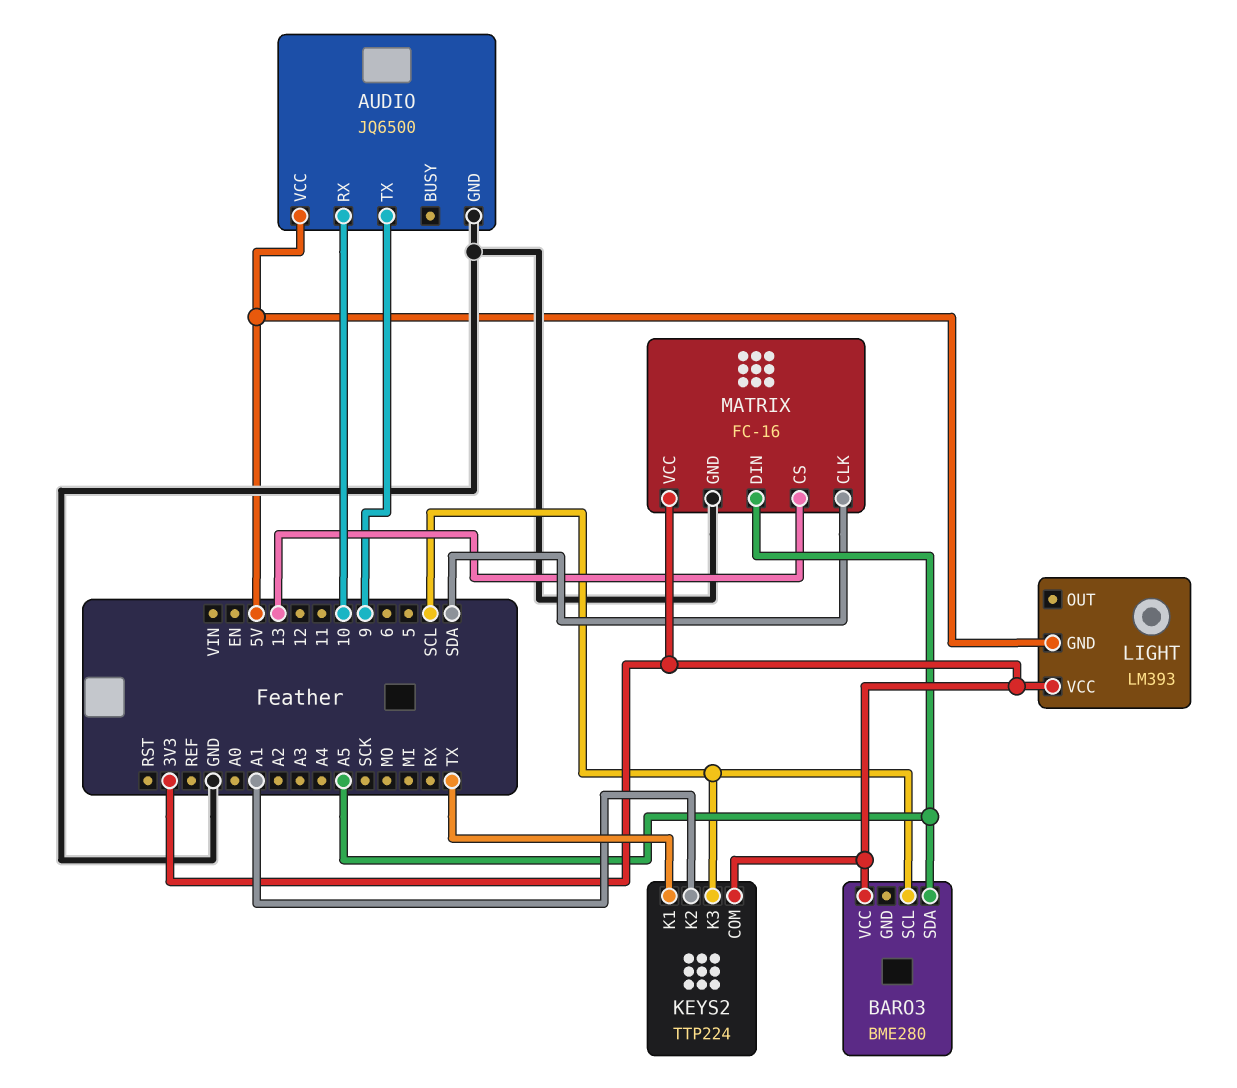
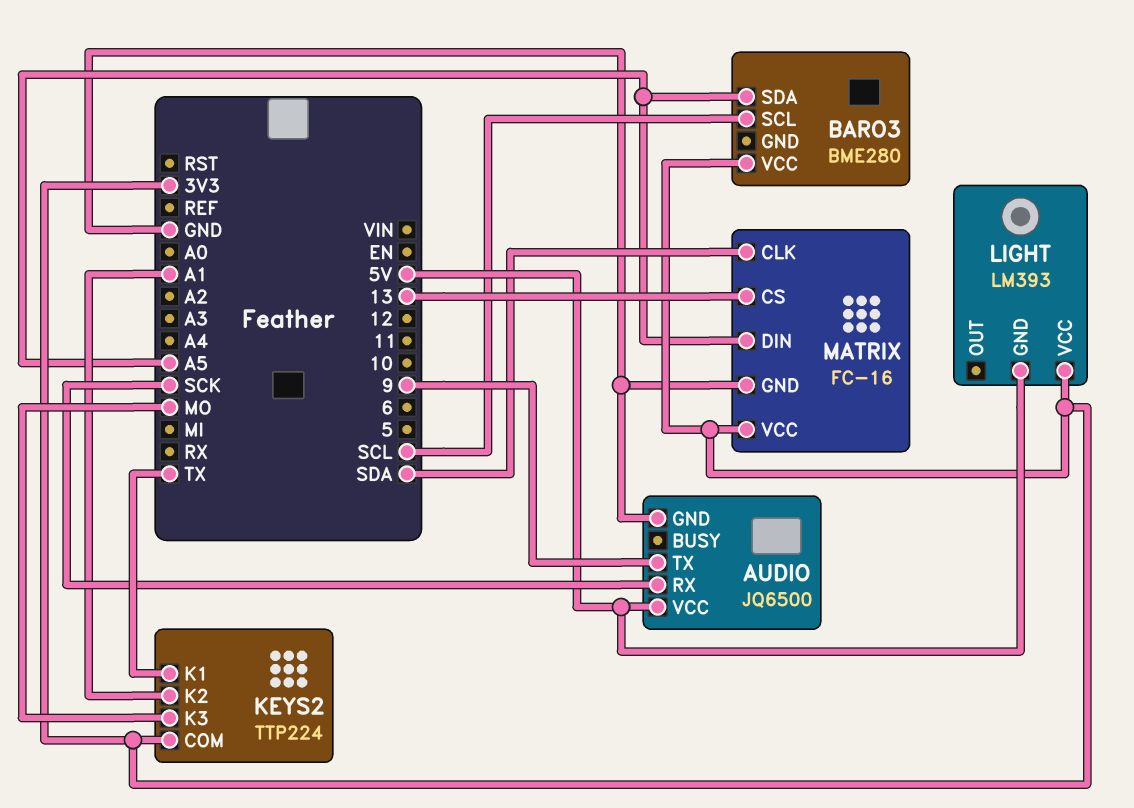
AUDIO pin RX: 10 -> SCK
KEYS2 pin K3: SCL -> MO

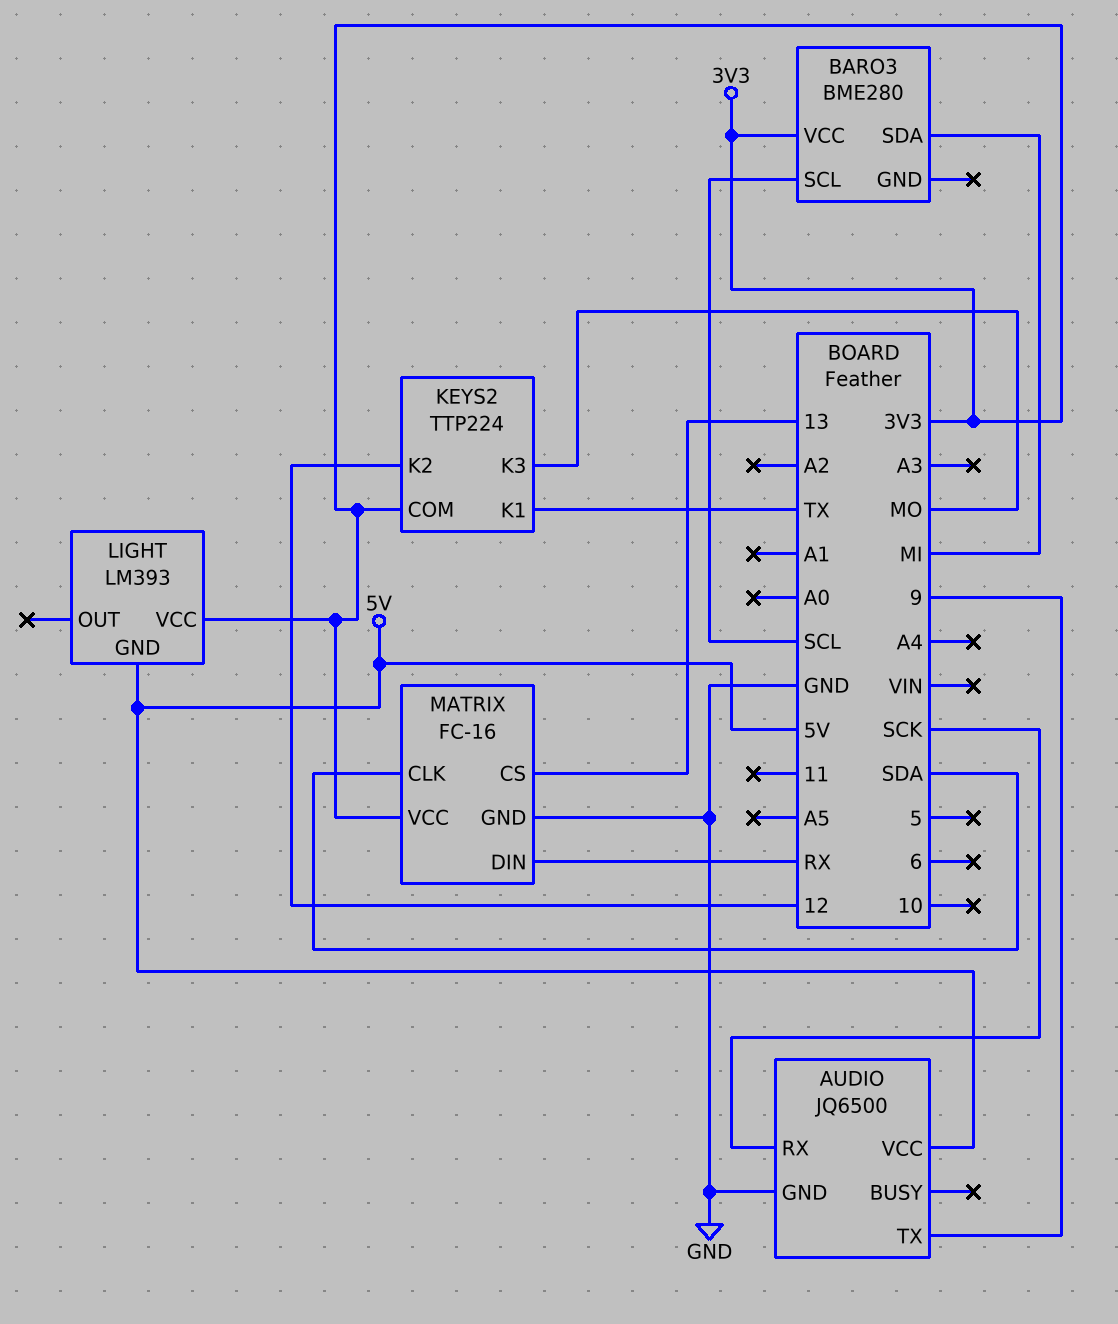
BARO3 pin SDA: A5 -> MI
KEYS2 pin K2: A1 -> 12
MATRIX pin DIN: A5 -> RX

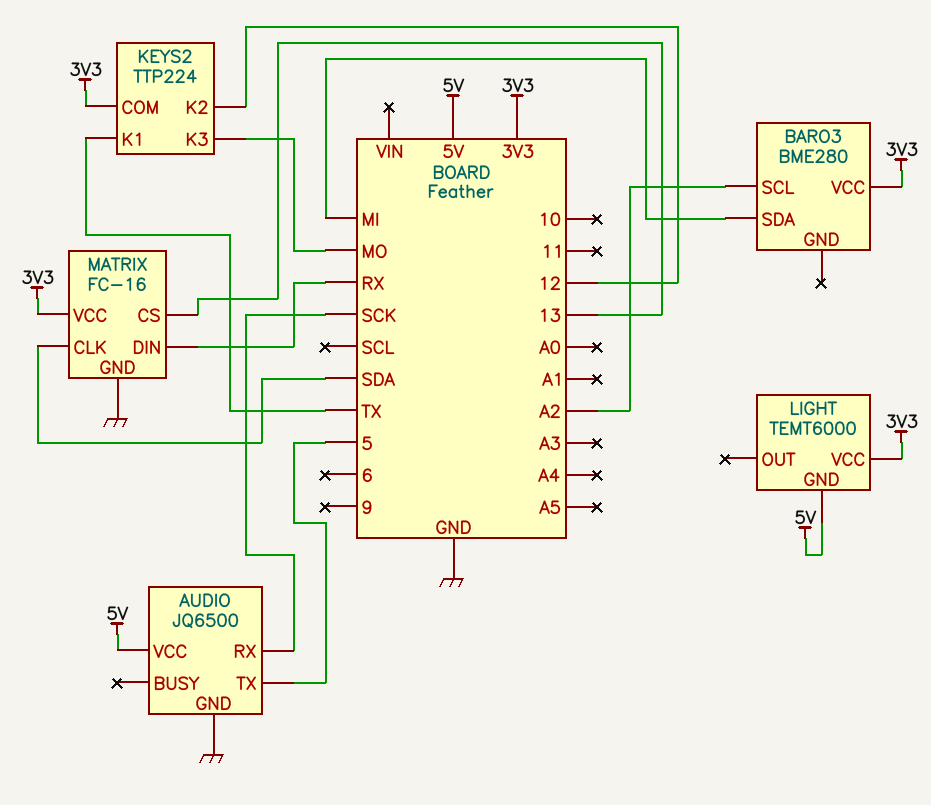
AUDIO pin TX: 9 -> 5
BARO3 pin SCL: SCL -> A2
LIGHT: LM393 -> TEMT6000

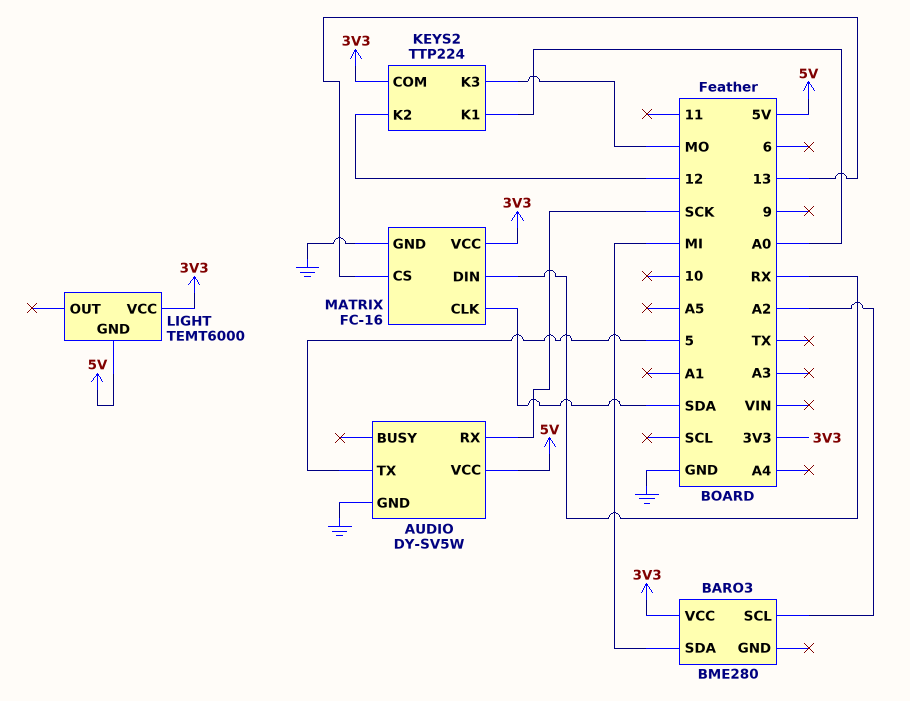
AUDIO: JQ6500 -> DY-SV5W
KEYS2 pin K1: TX -> A0

